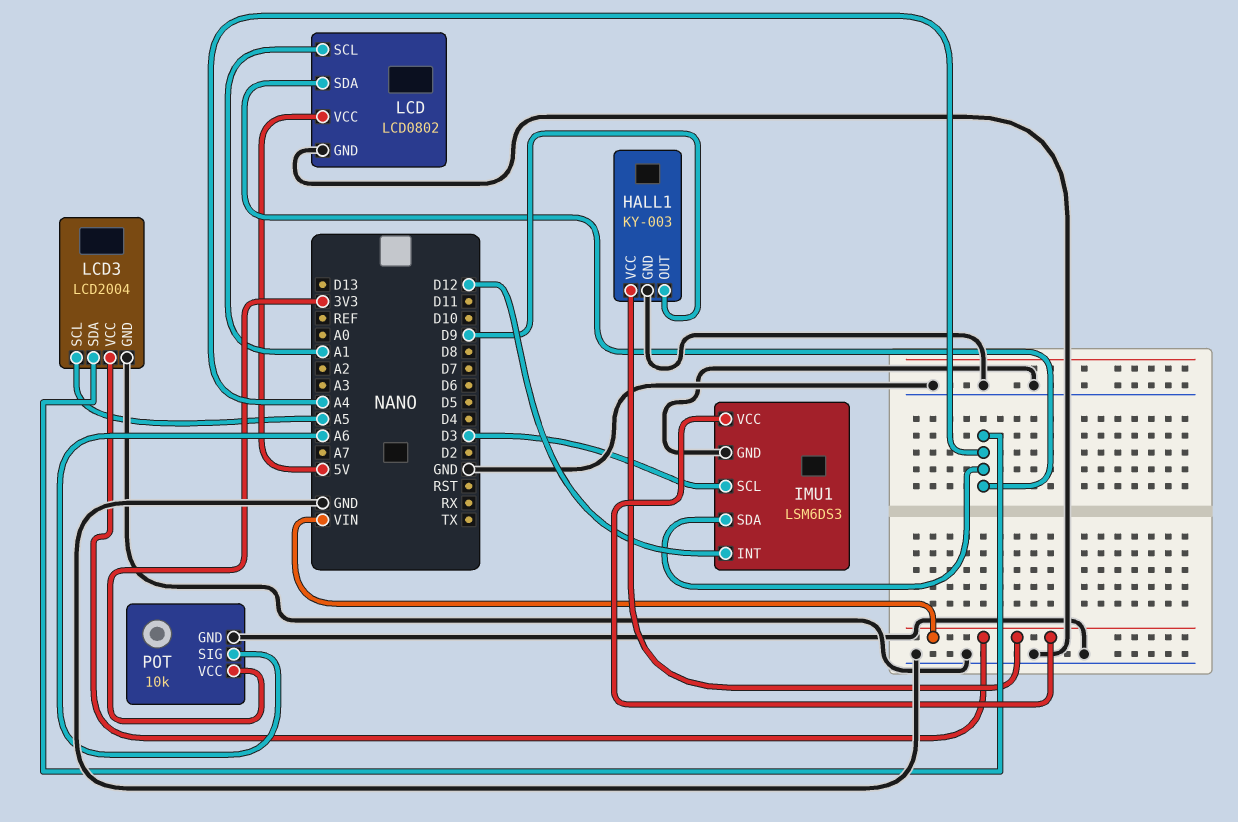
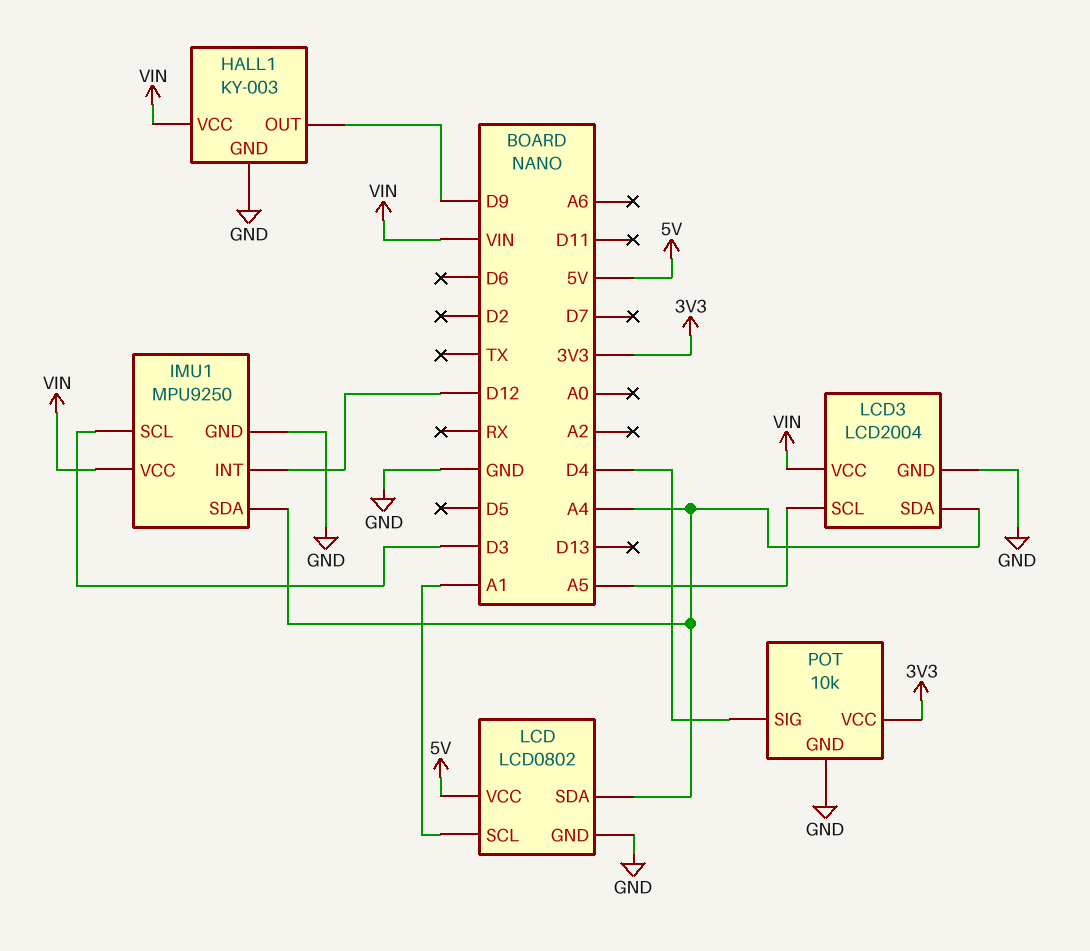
IMU1: LSM6DS3 -> MPU9250
POT pin SIG: A6 -> D4

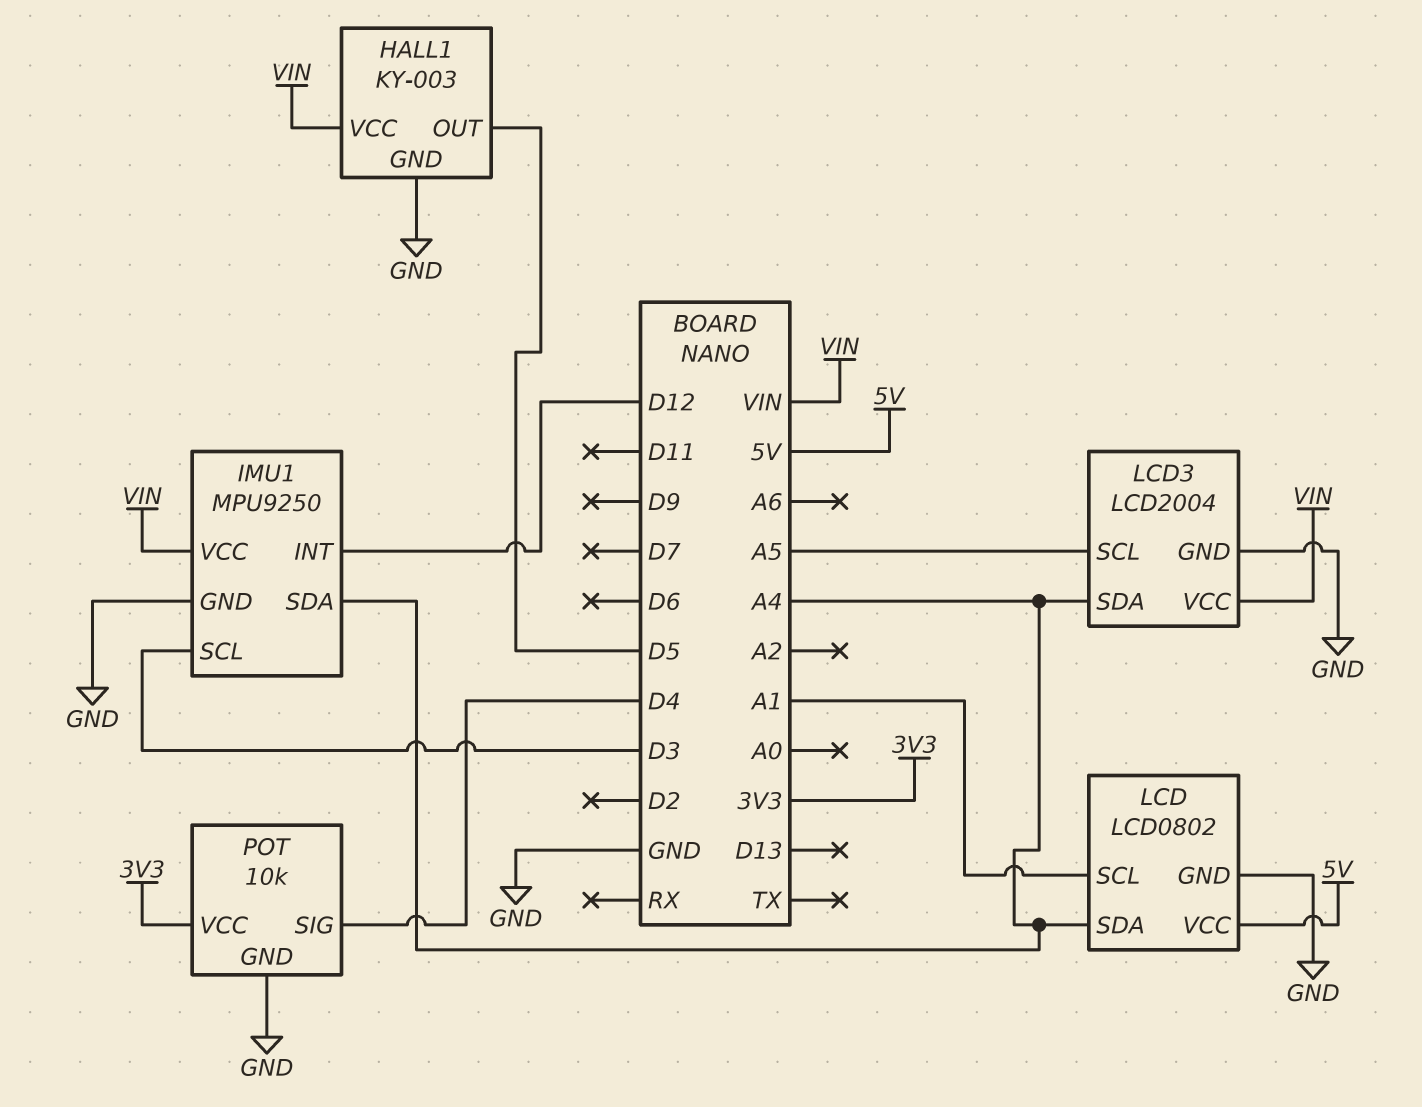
HALL1 pin OUT: D9 -> D5

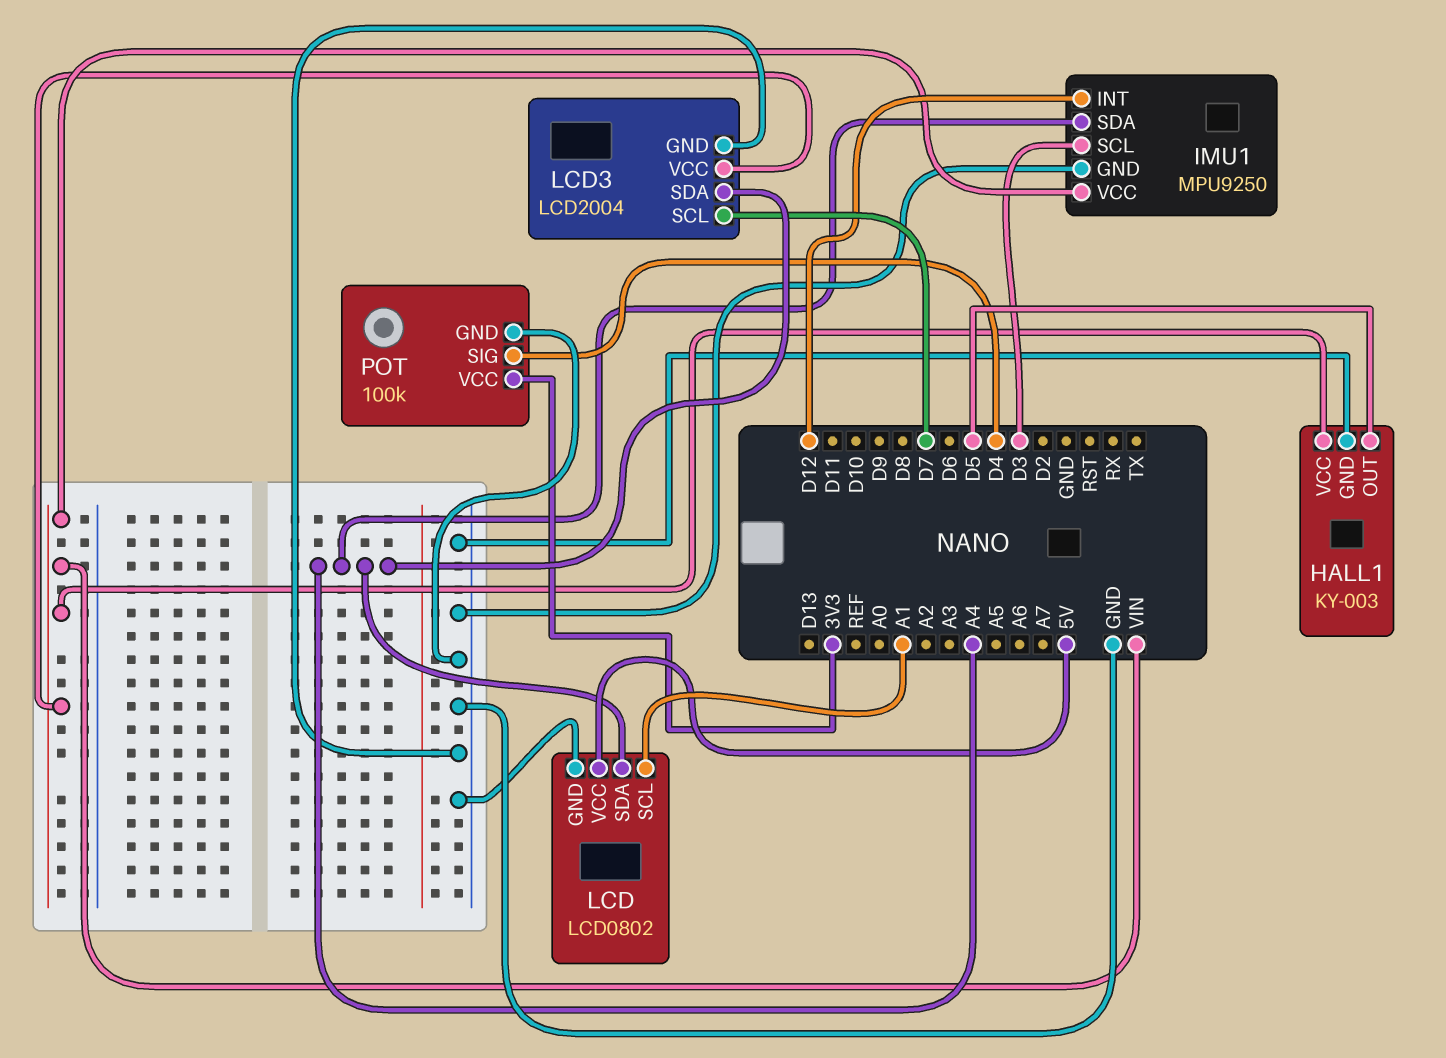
LCD3 pin SCL: A5 -> D7
POT: 10k -> 100k

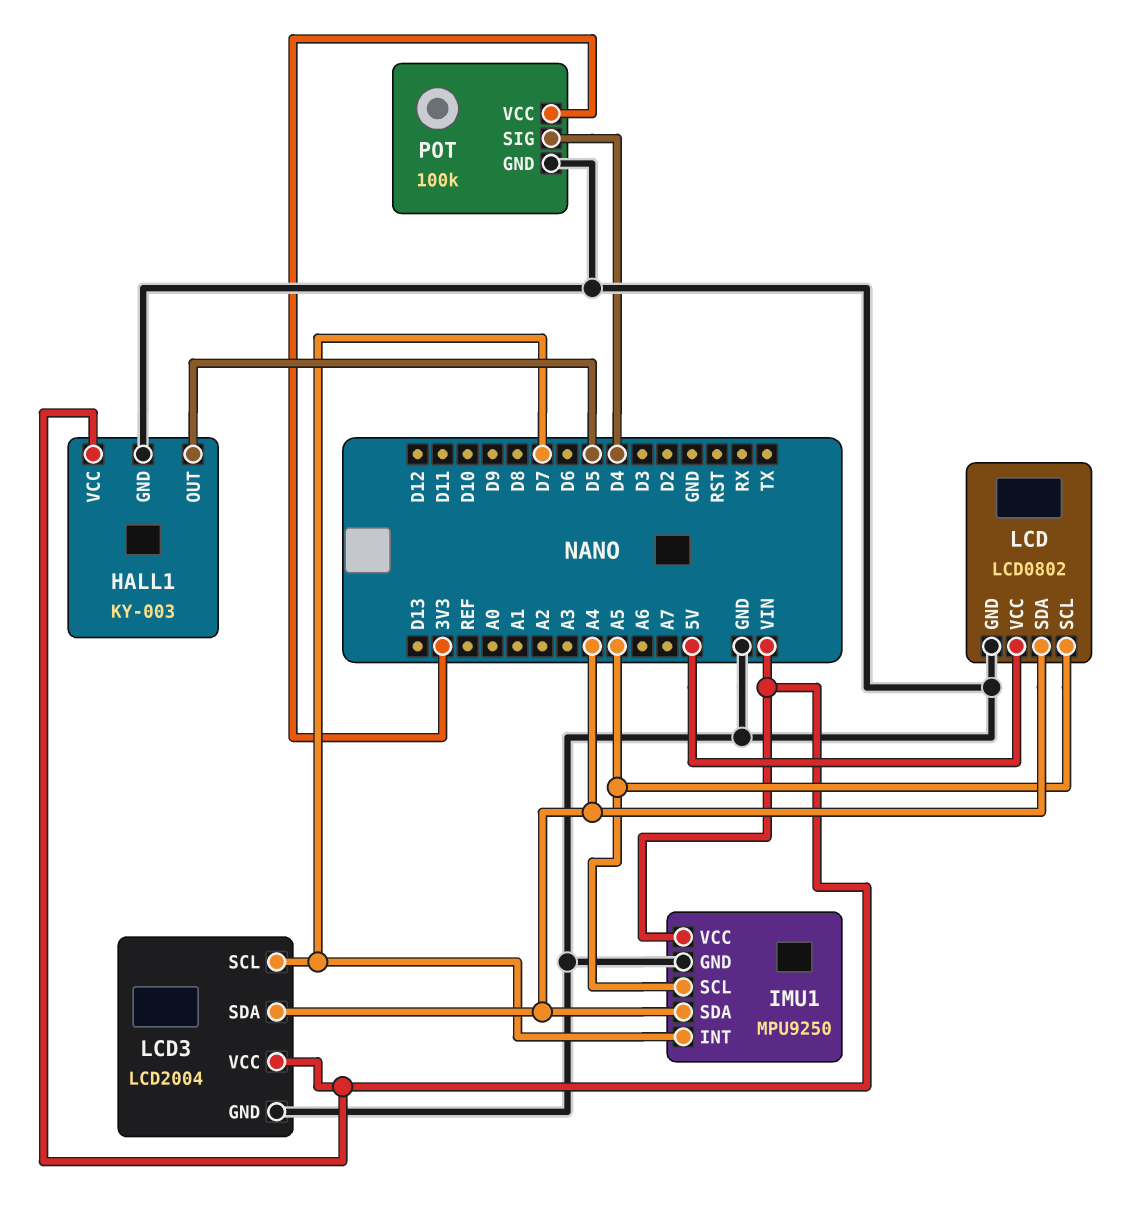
IMU1 pin INT: D12 -> D7
IMU1 pin SCL: D3 -> A5
LCD pin SCL: A1 -> A5

